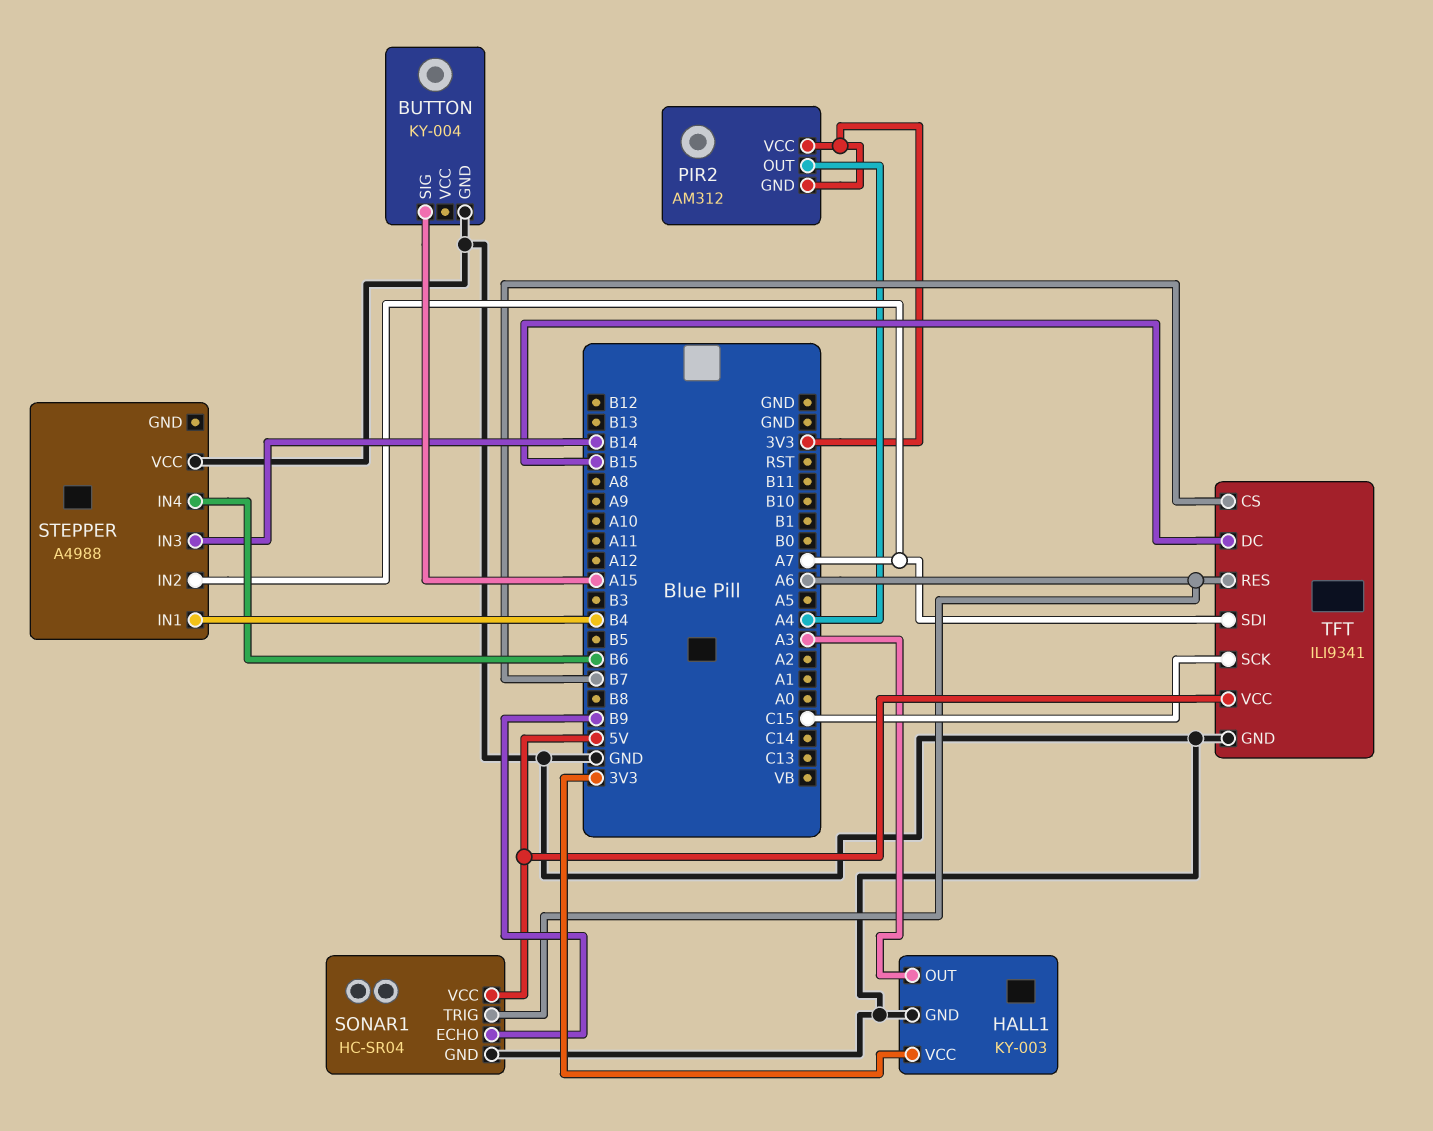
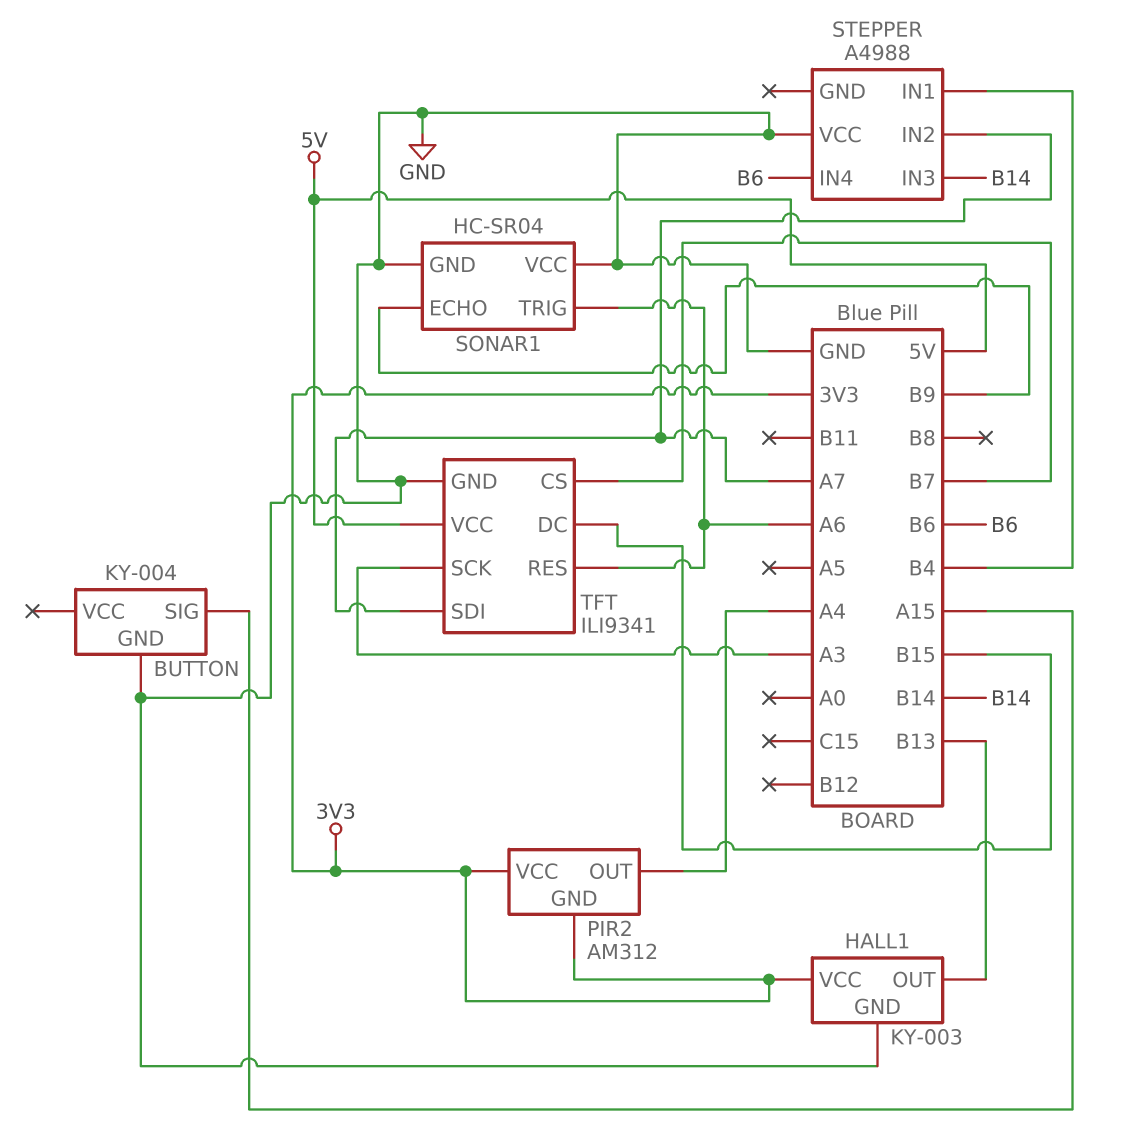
HALL1 pin OUT: A3 -> B13
SONAR1 pin VCC: 5V -> GND
TFT pin SCK: C15 -> A3

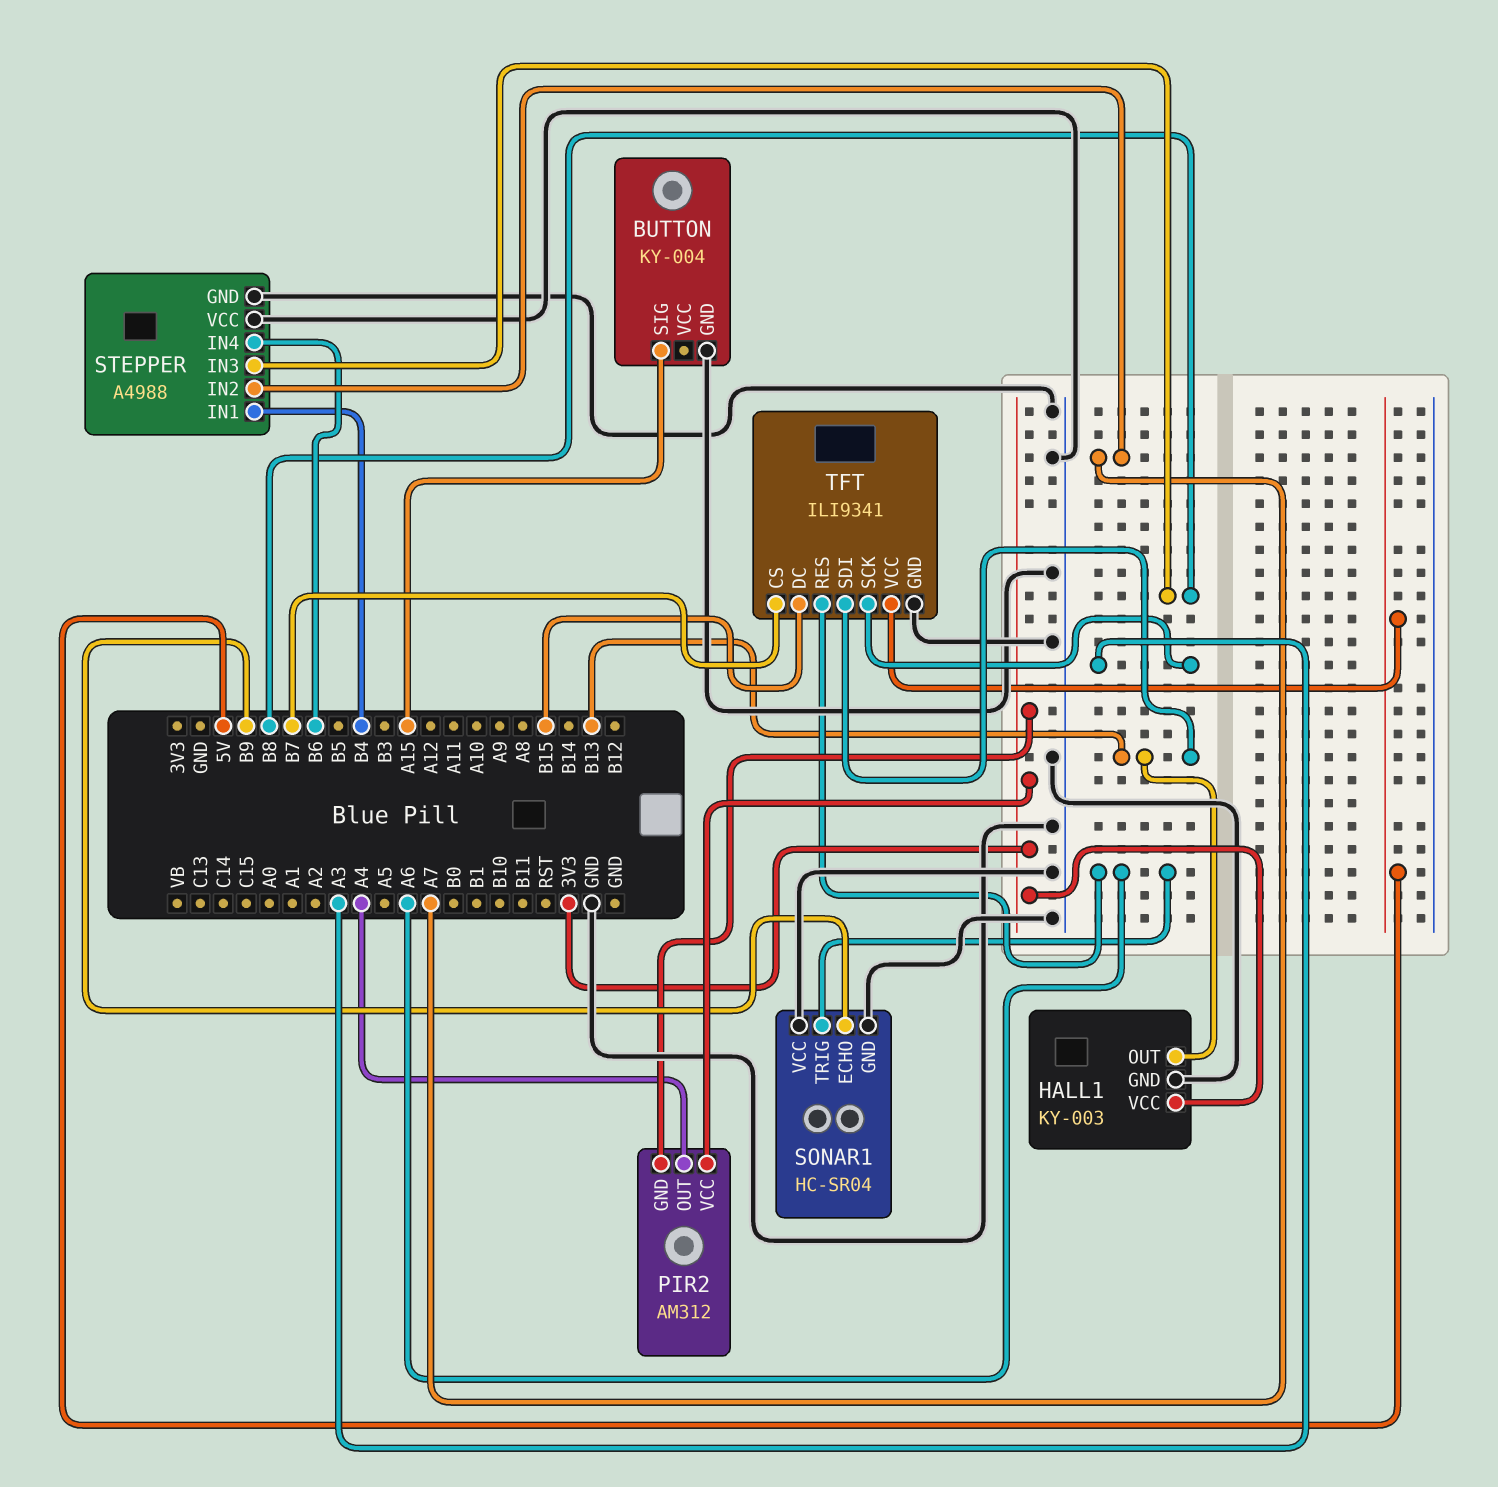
STEPPER pin GND: none -> GND
STEPPER pin IN3: B14 -> B8
TFT pin SDI: A7 -> B13

